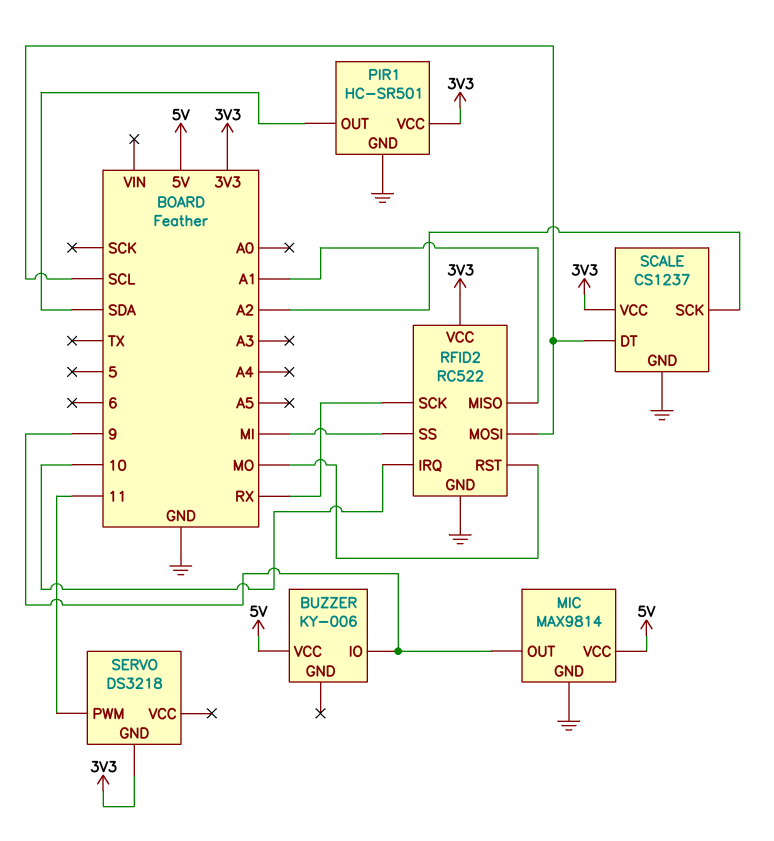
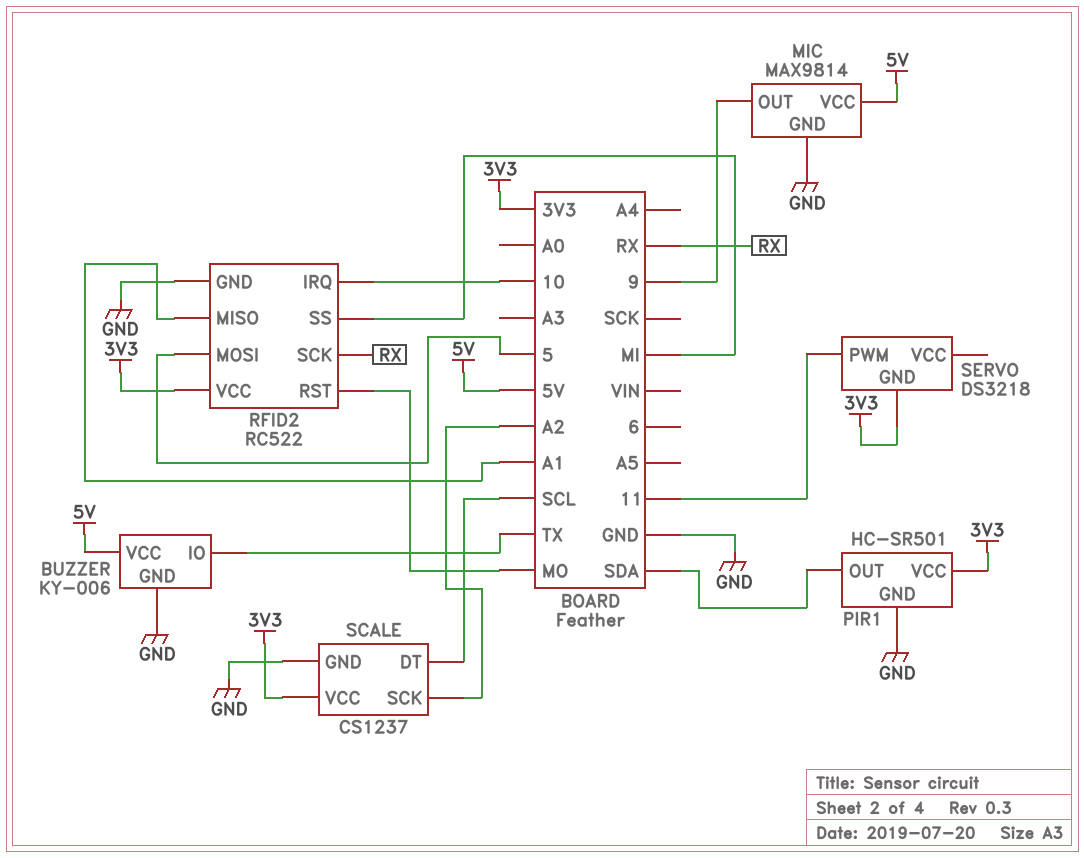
BUZZER pin GND: none -> GND
BUZZER pin IO: 9 -> TX
RFID2 pin MOSI: SCL -> 5

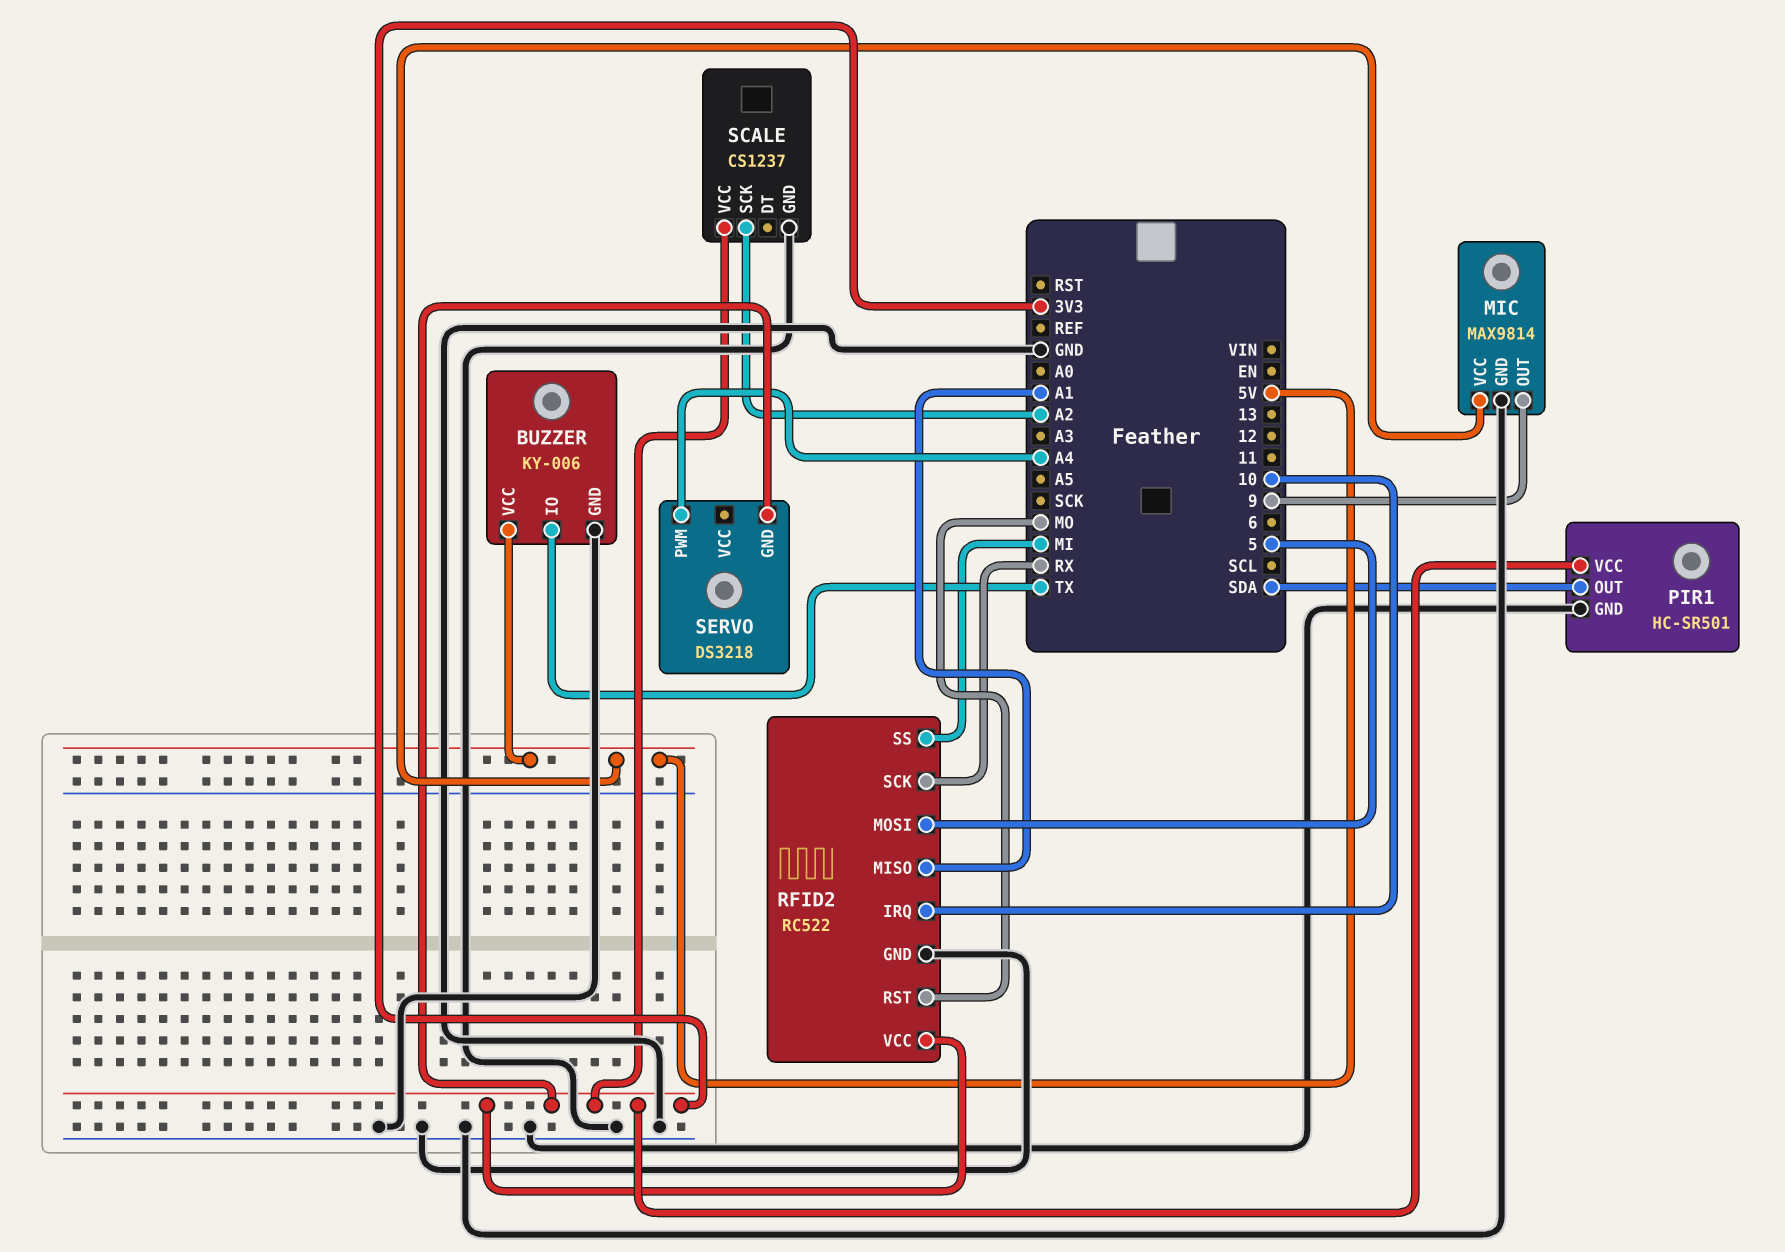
SCALE pin DT: SCL -> none
SERVO pin PWM: 11 -> A4

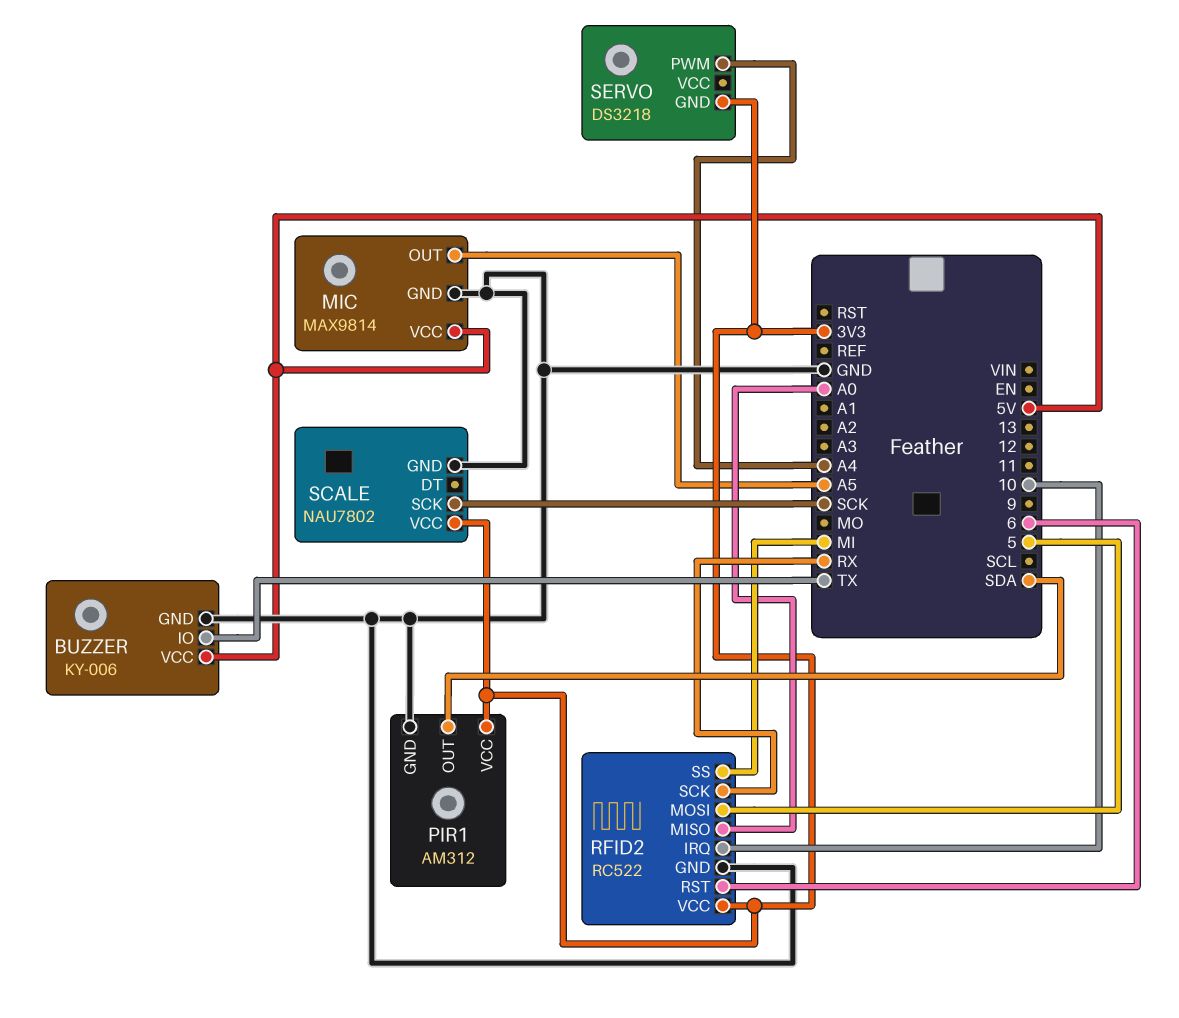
MIC pin OUT: 9 -> A5
PIR1: HC-SR501 -> AM312
RFID2 pin MISO: A1 -> A0
RFID2 pin RST: MO -> 6
SCALE: CS1237 -> NAU7802
SCALE pin SCK: A2 -> SCK

